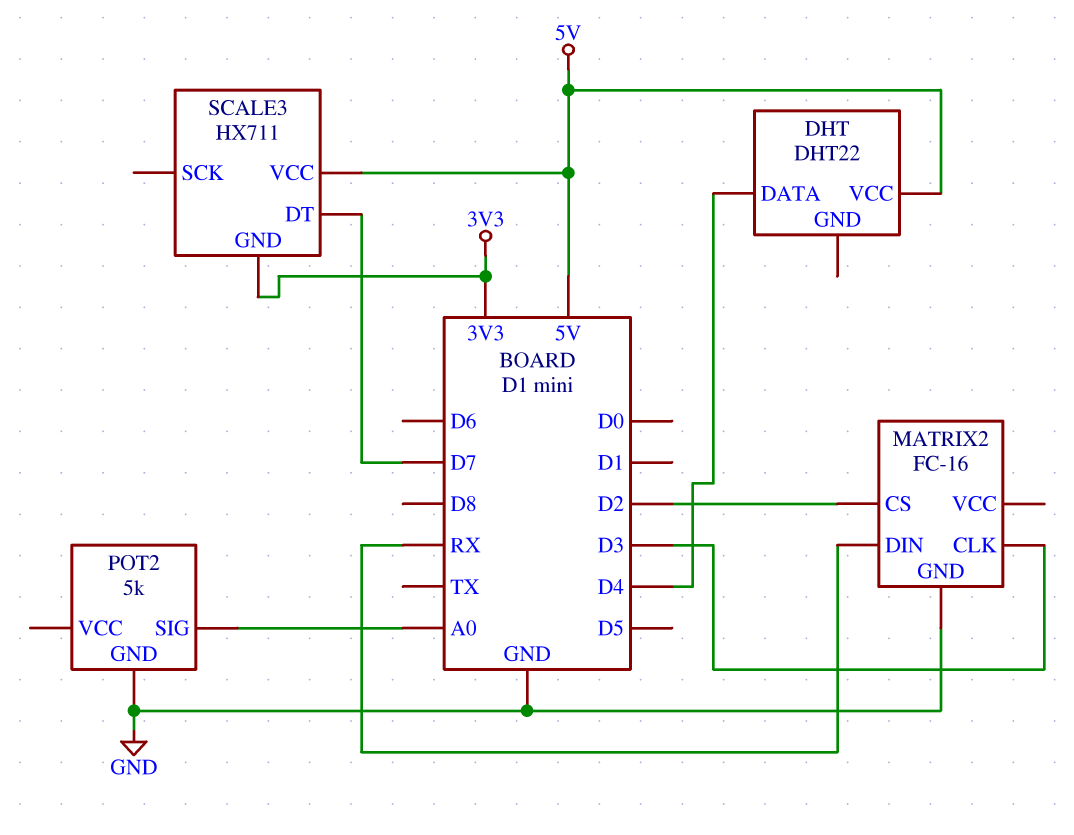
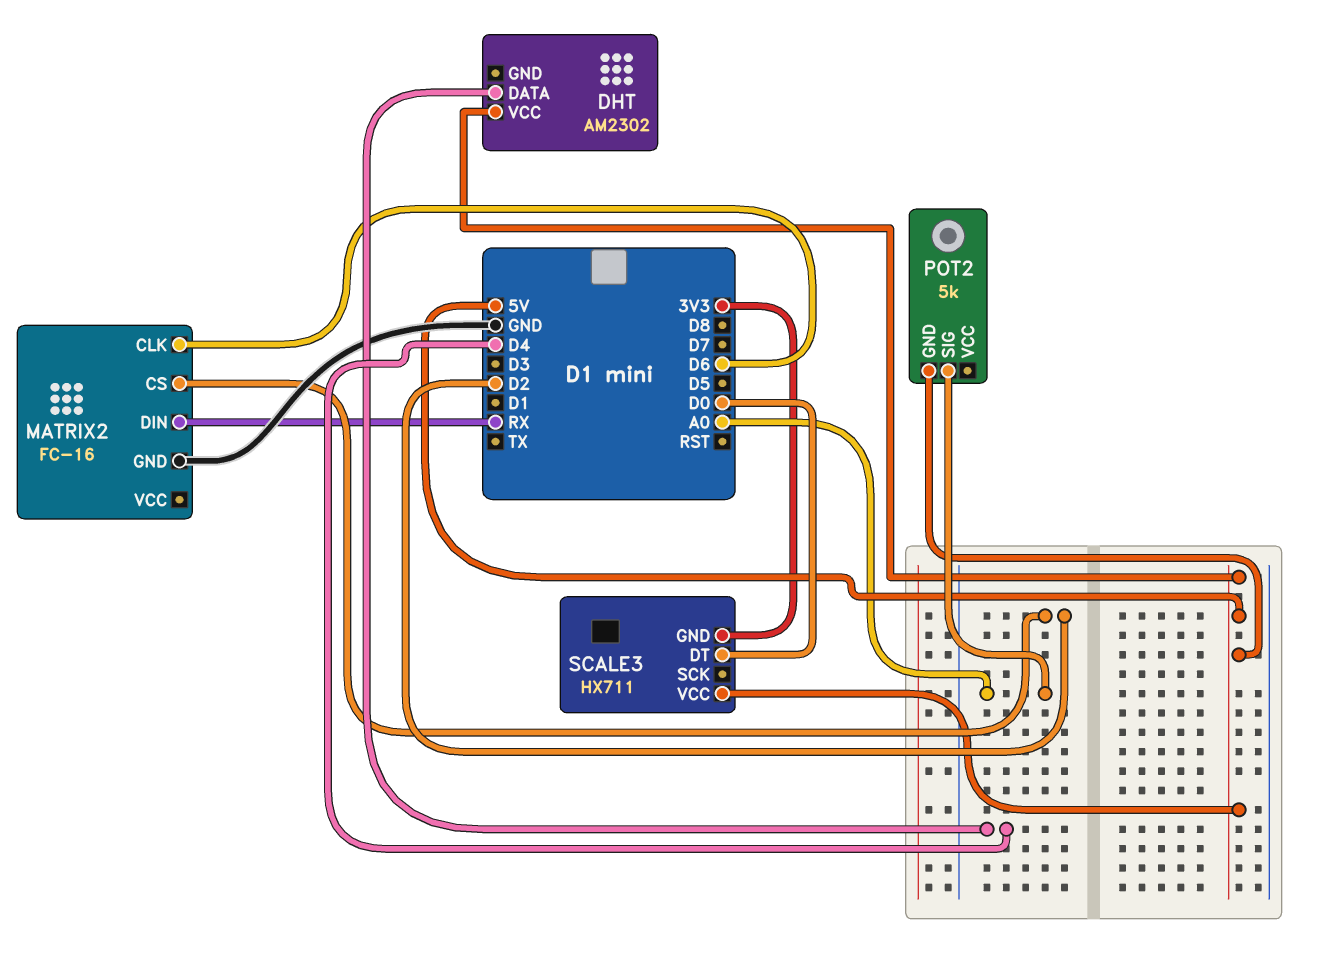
DHT: DHT22 -> AM2302
MATRIX2 pin CLK: D3 -> D6
POT2 pin GND: GND -> 5V
SCALE3 pin DT: D7 -> D0

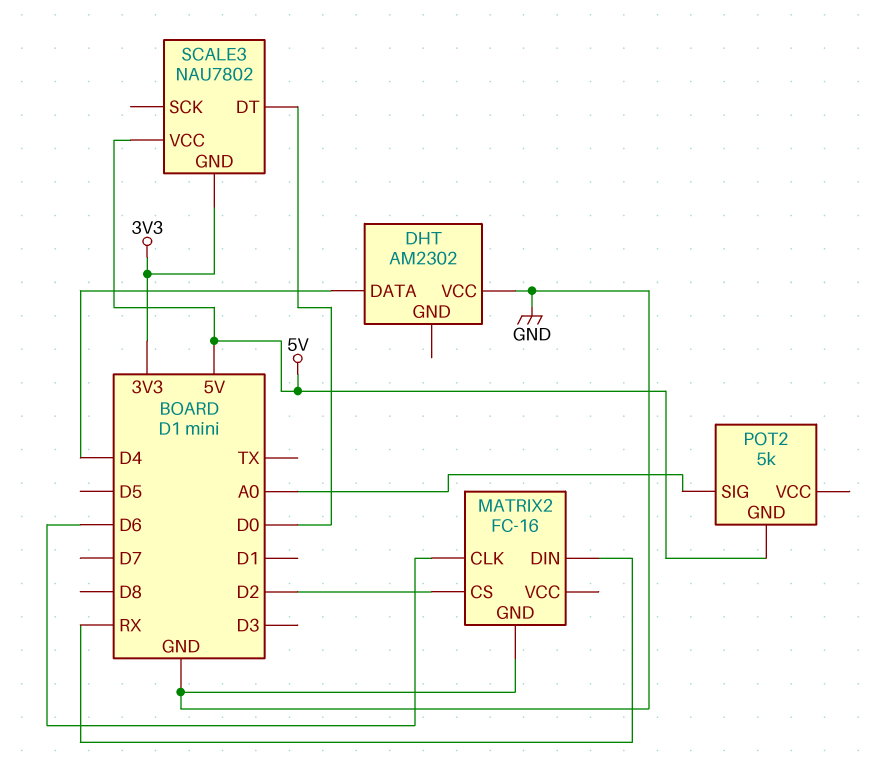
DHT pin VCC: 5V -> GND
SCALE3: HX711 -> NAU7802

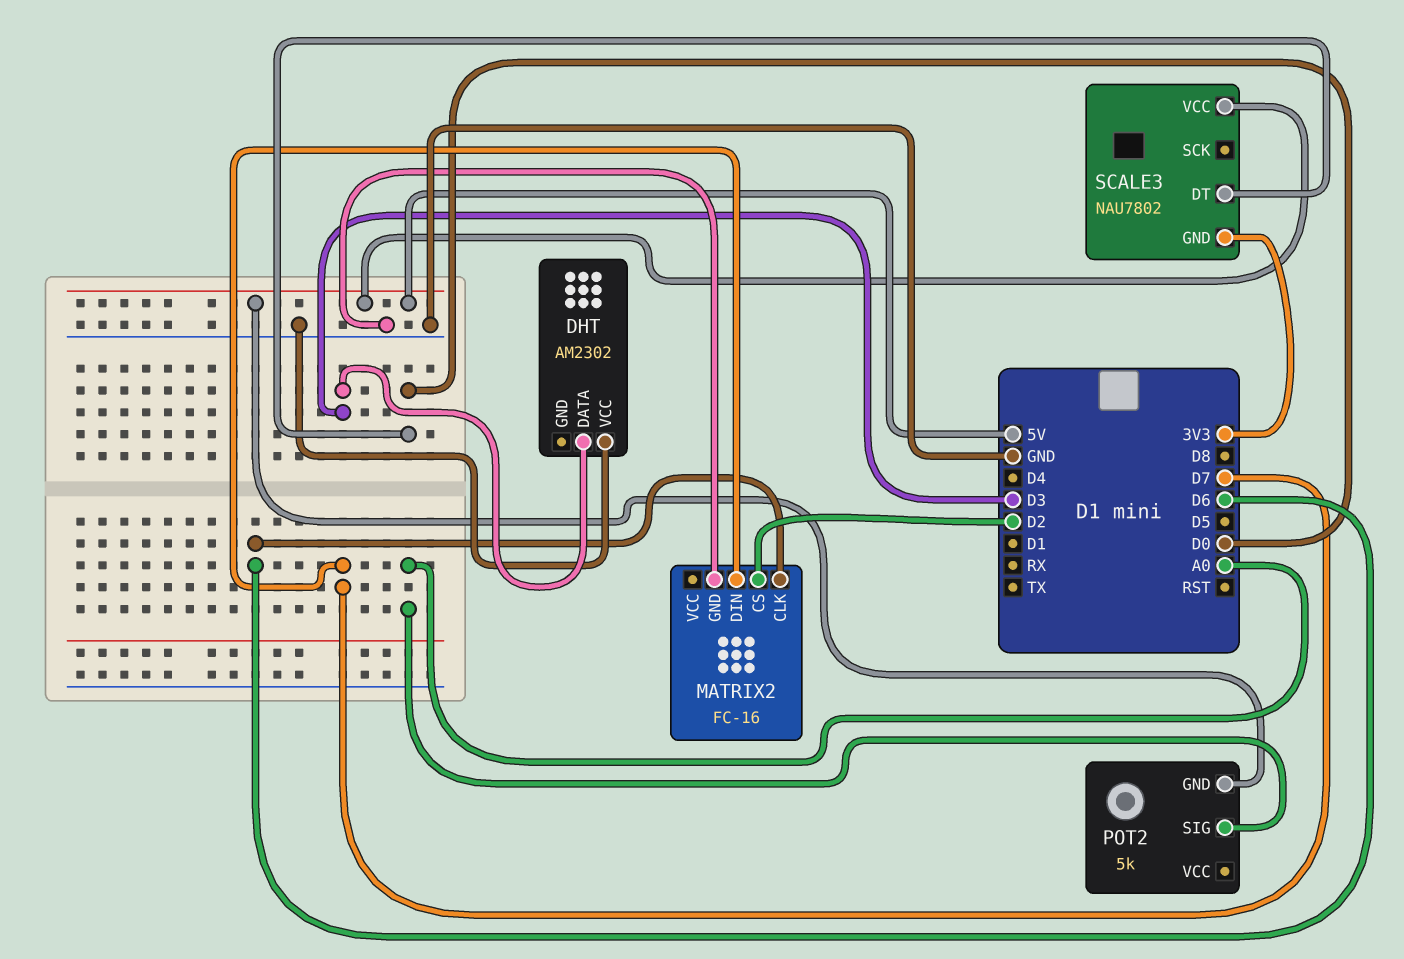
DHT pin DATA: D4 -> D3
MATRIX2 pin DIN: RX -> D7

